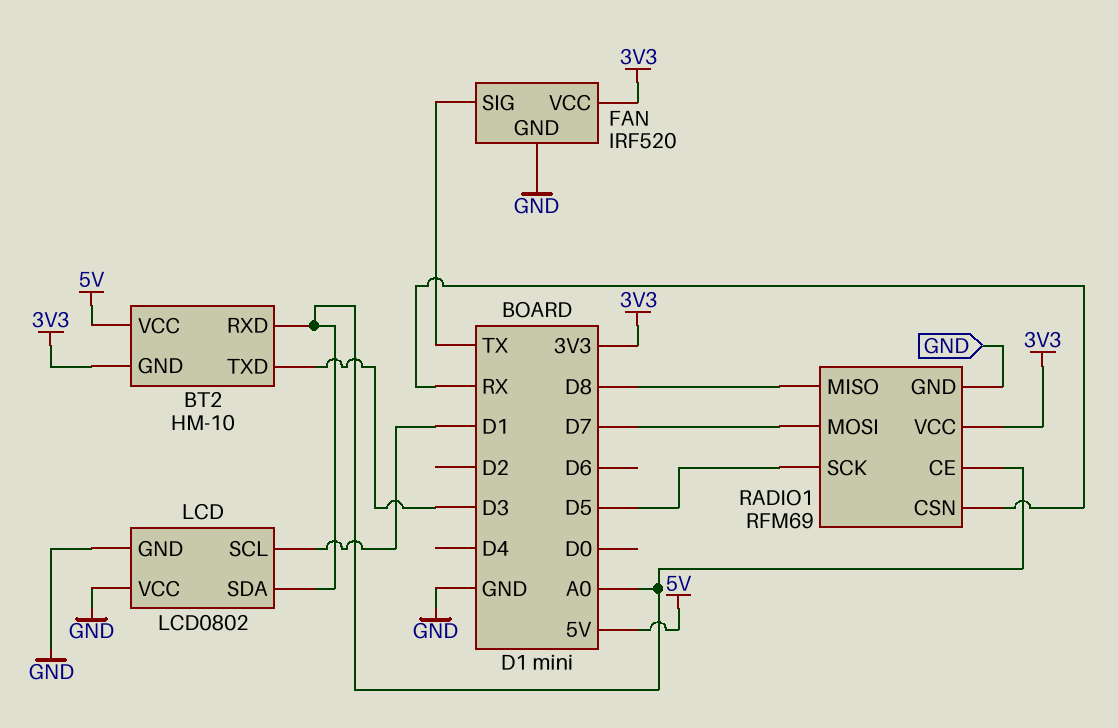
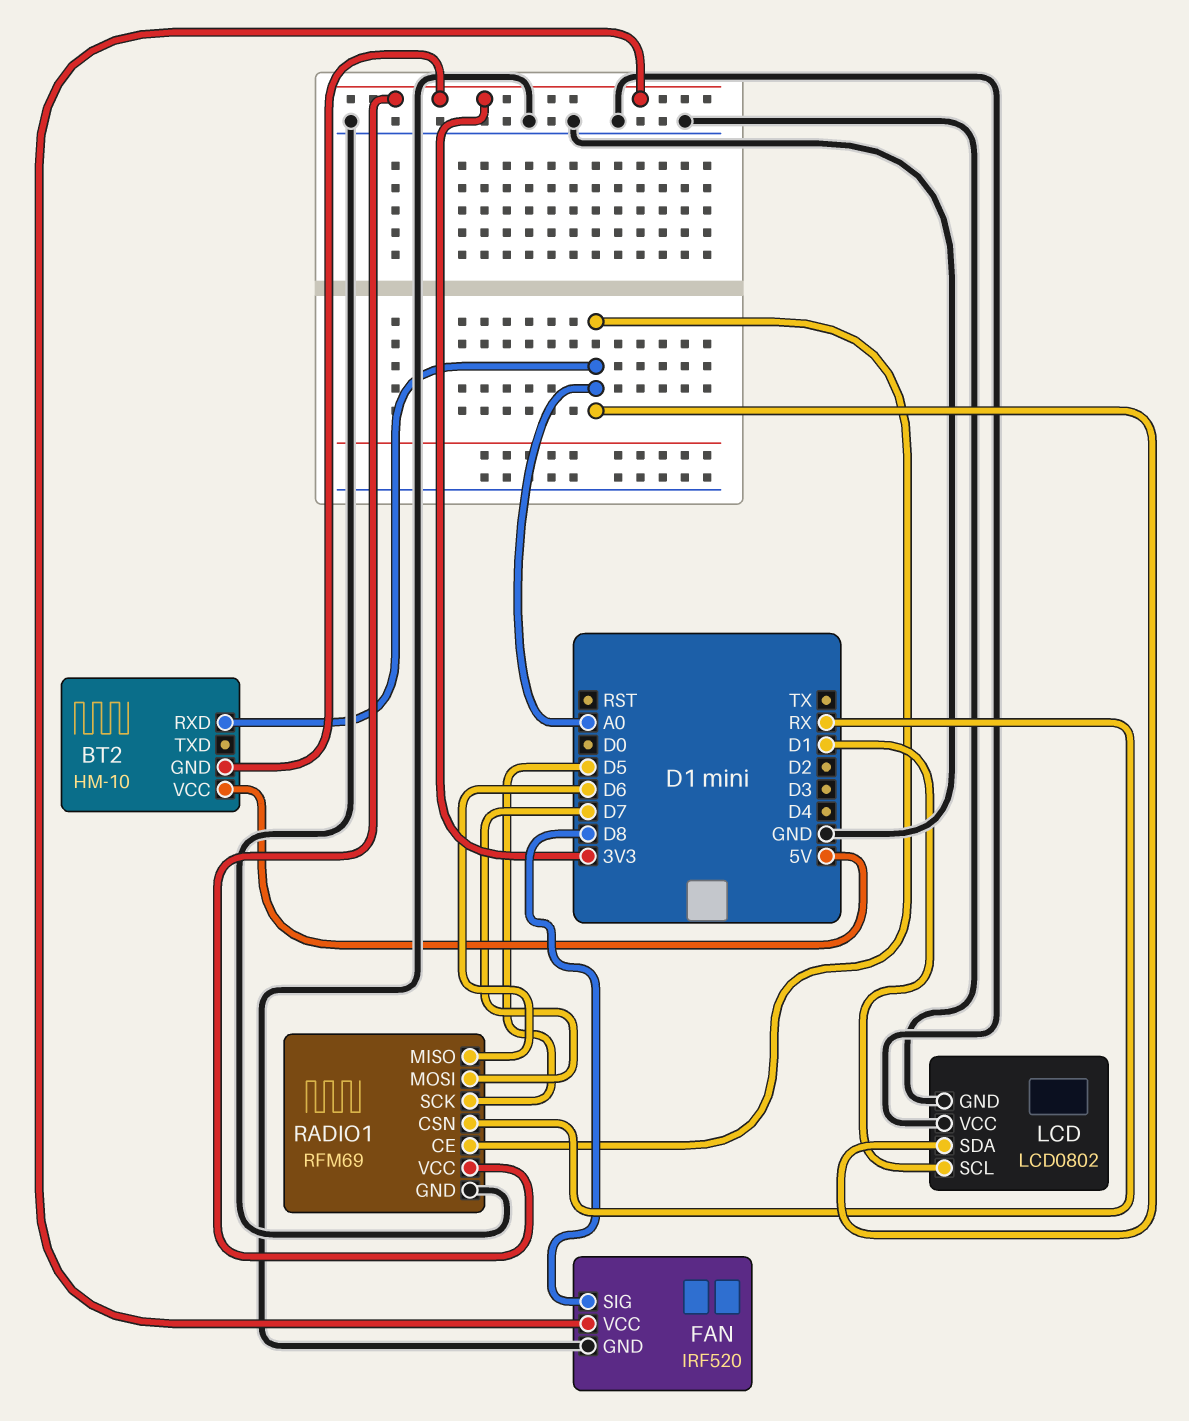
BT2 pin TXD: D3 -> none
FAN pin SIG: TX -> D8
RADIO1 pin MISO: D8 -> D6

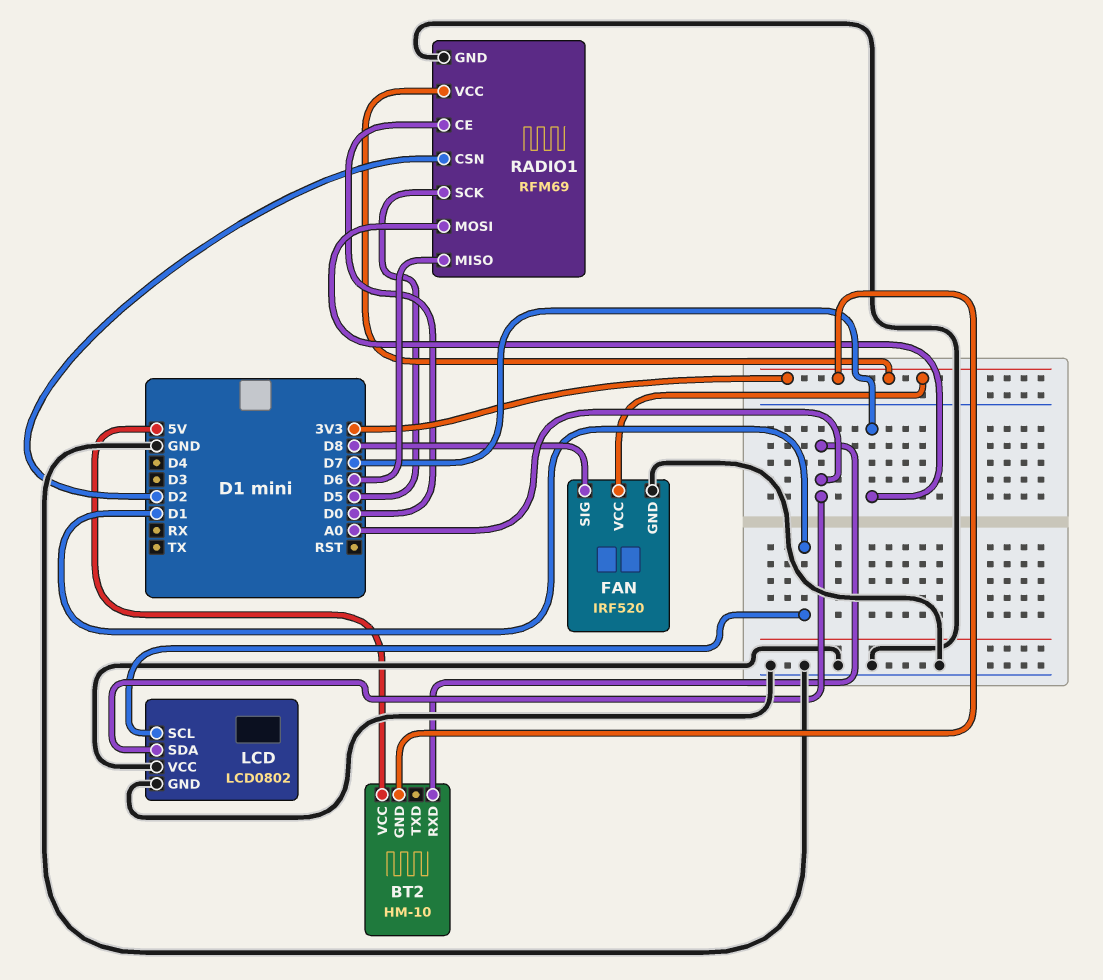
RADIO1 pin CE: A0 -> D0
RADIO1 pin CSN: RX -> D2

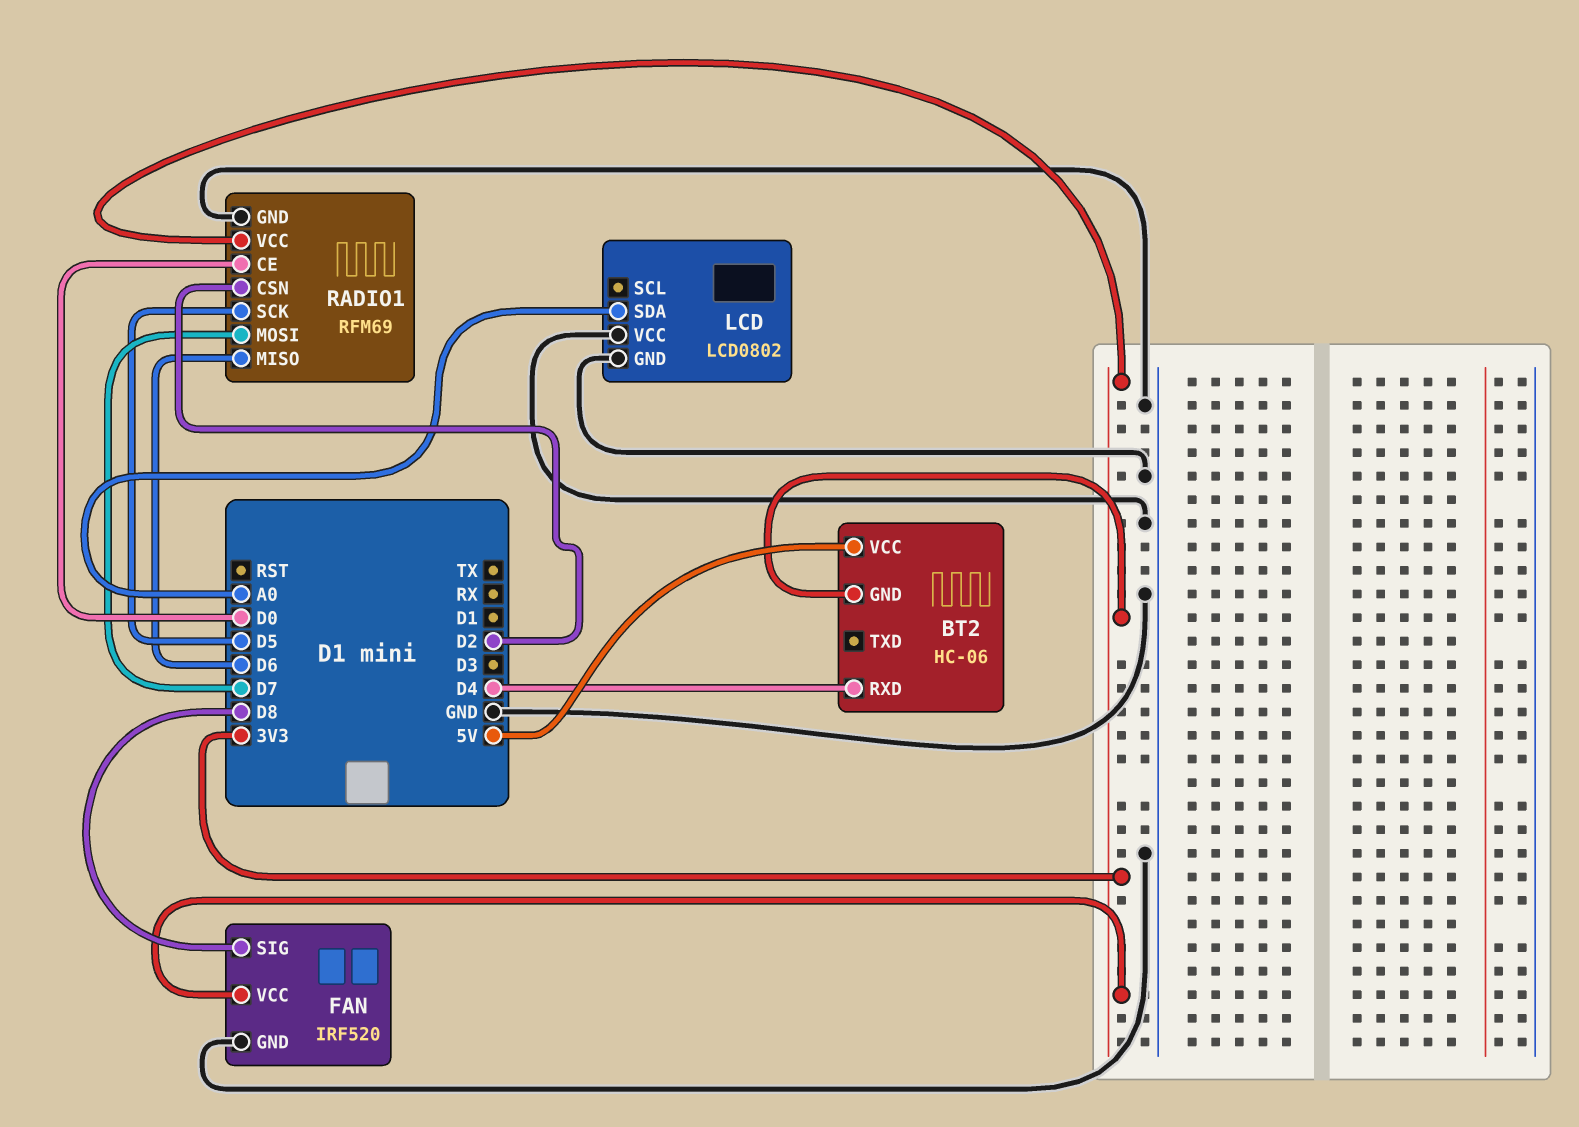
BT2: HM-10 -> HC-06
BT2 pin RXD: A0 -> D4
LCD pin SCL: D1 -> none

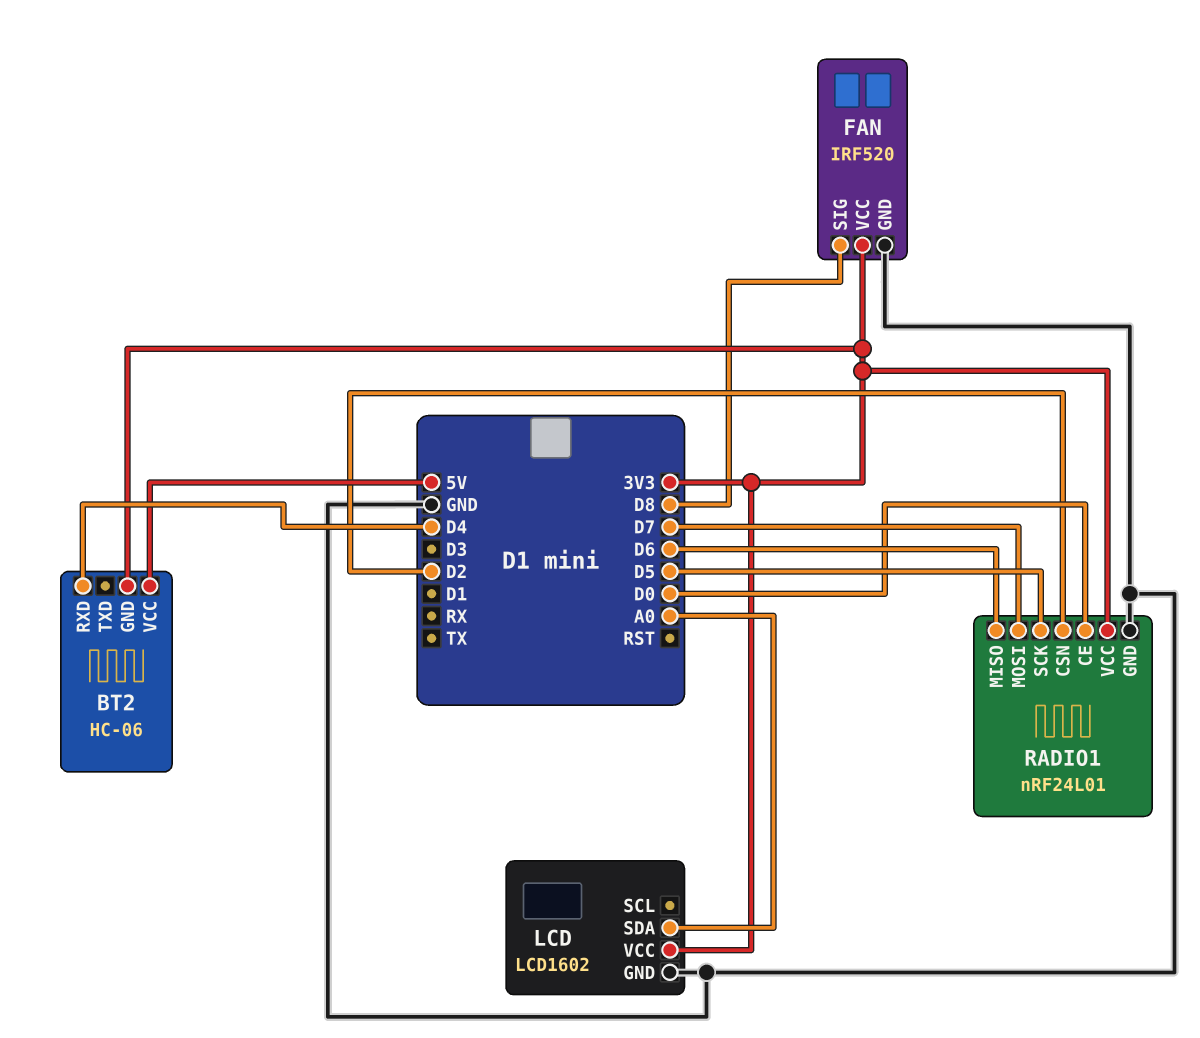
LCD: LCD0802 -> LCD1602
LCD pin VCC: GND -> 3V3
RADIO1: RFM69 -> nRF24L01

